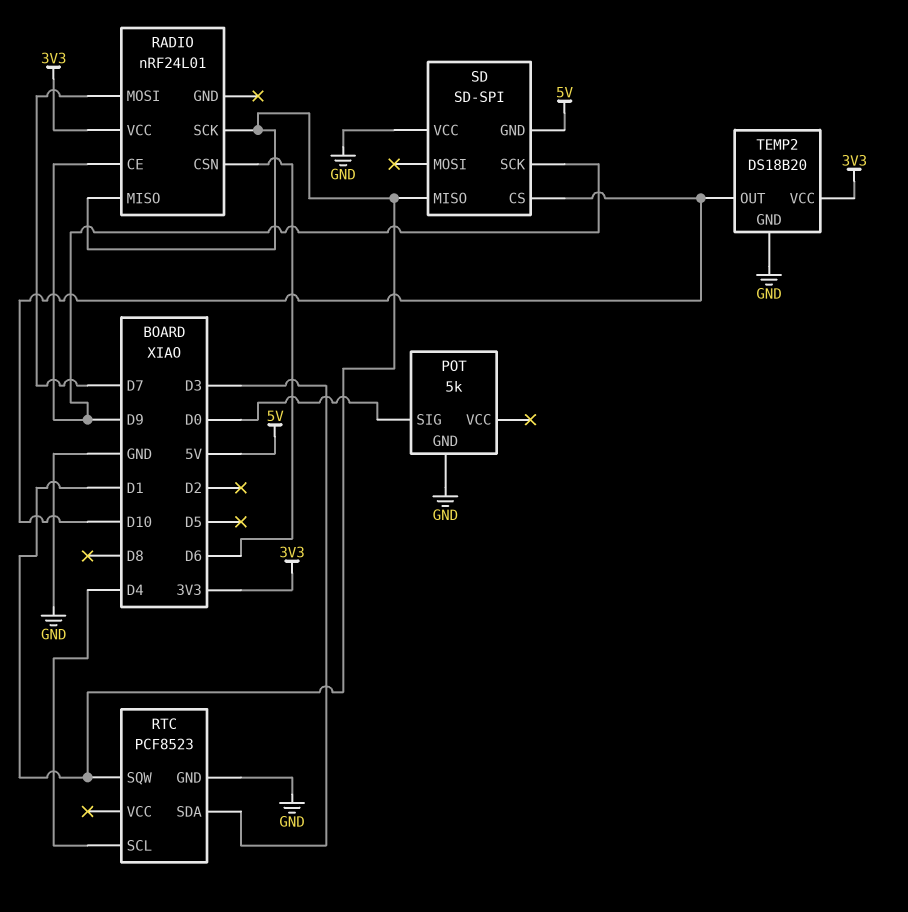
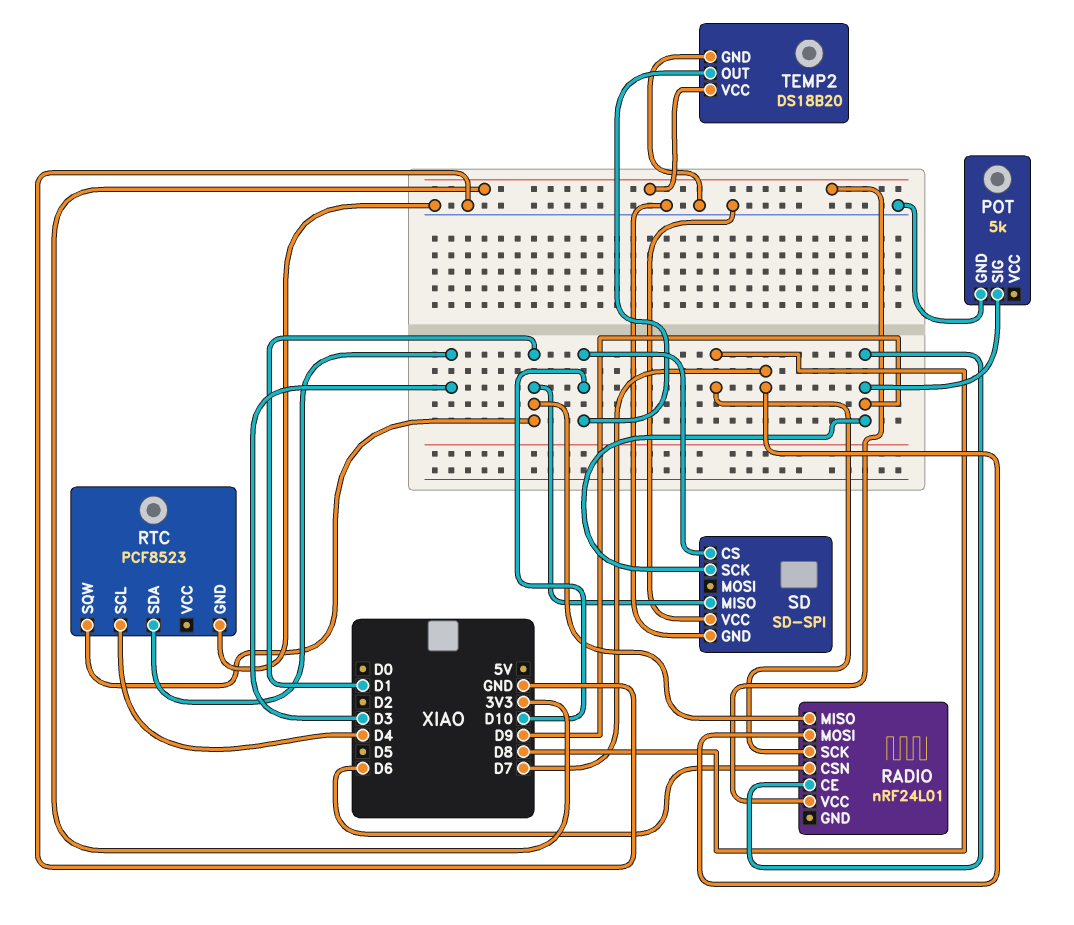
POT pin SIG: D0 -> D9
RADIO pin SCK: D1 -> D8
SD pin GND: 5V -> GND

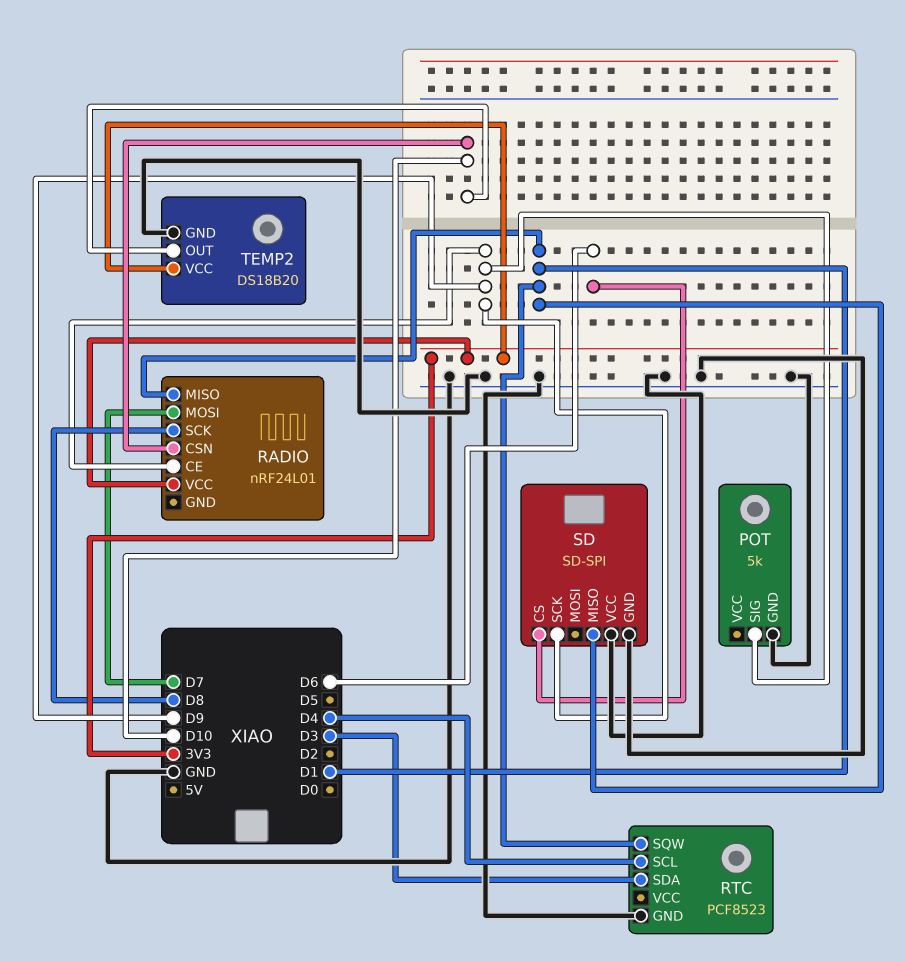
RADIO pin CSN: D6 -> D10
SD pin CS: D10 -> D6

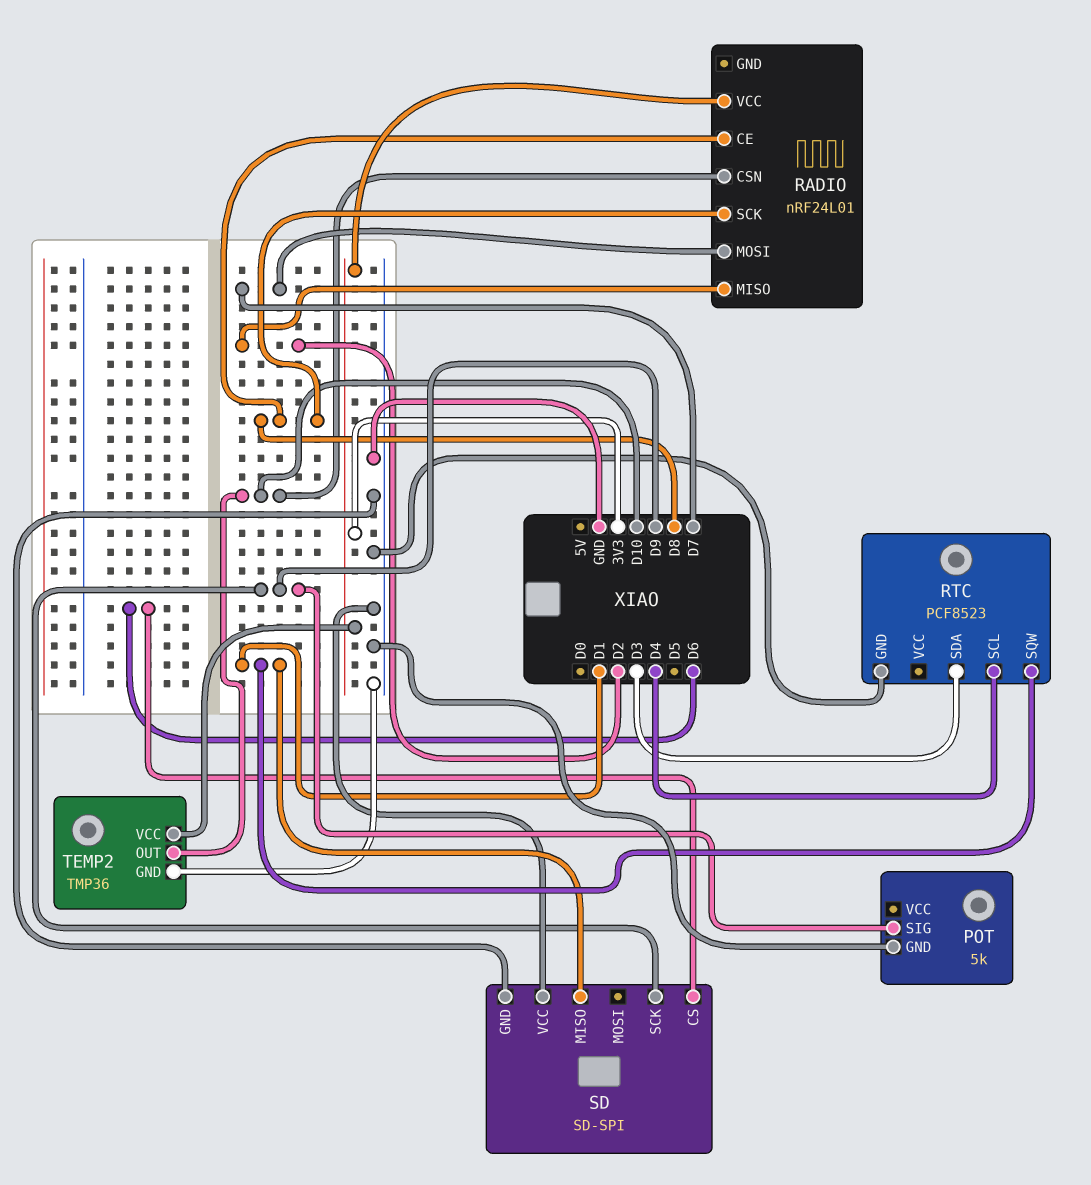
RADIO pin CE: D9 -> D8
RADIO pin MISO: D1 -> D2
TEMP2: DS18B20 -> TMP36

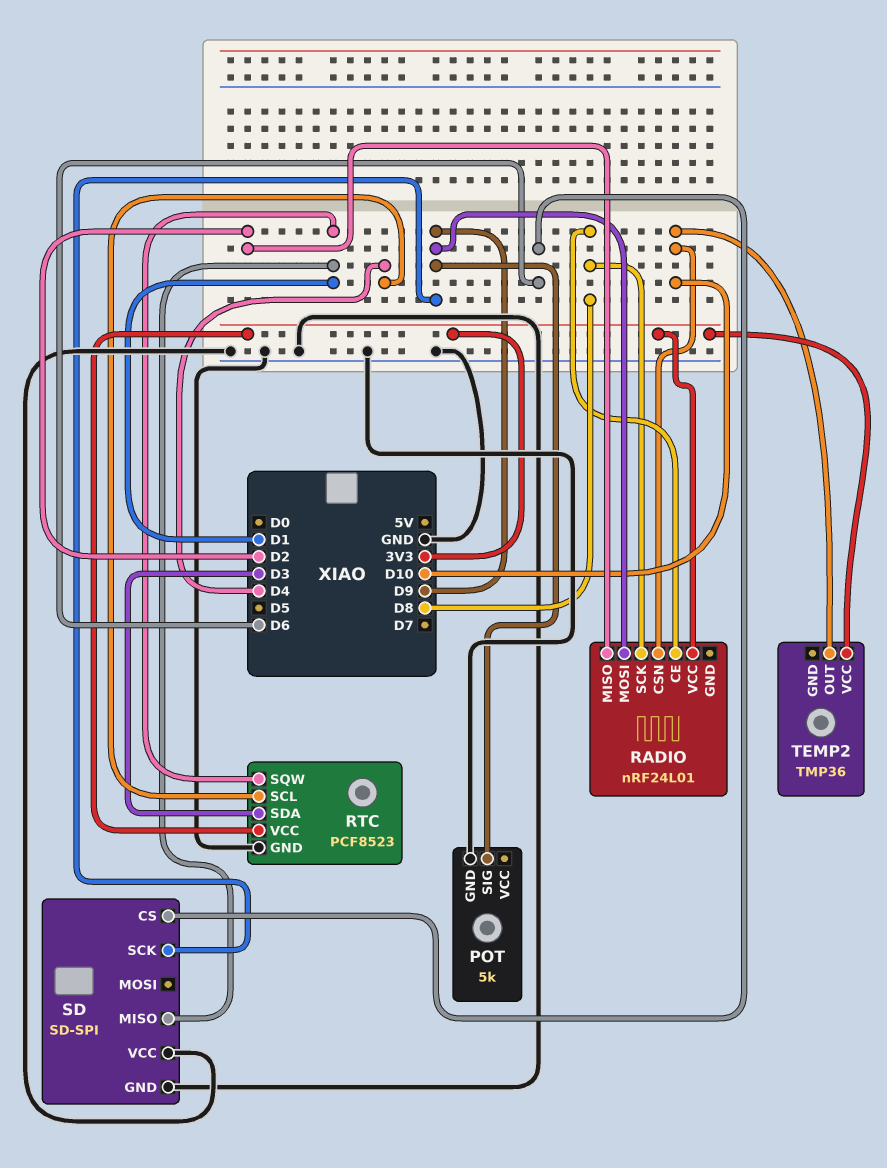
RADIO pin MOSI: D7 -> D9
RTC pin VCC: none -> 3V3
TEMP2 pin GND: GND -> none

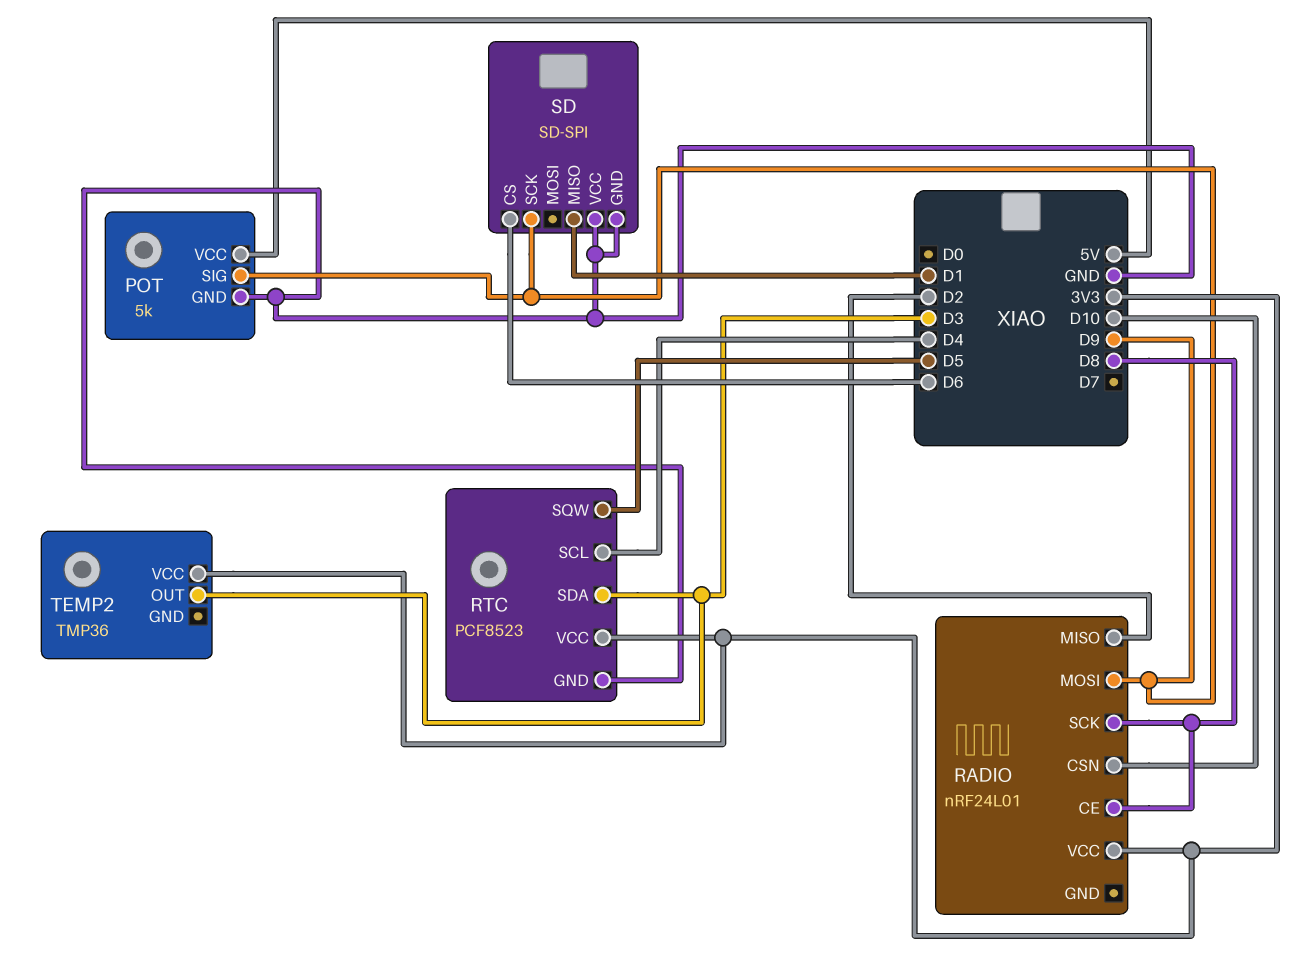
POT pin VCC: none -> 5V
RTC pin SQW: D1 -> D5
TEMP2 pin OUT: D10 -> D3

